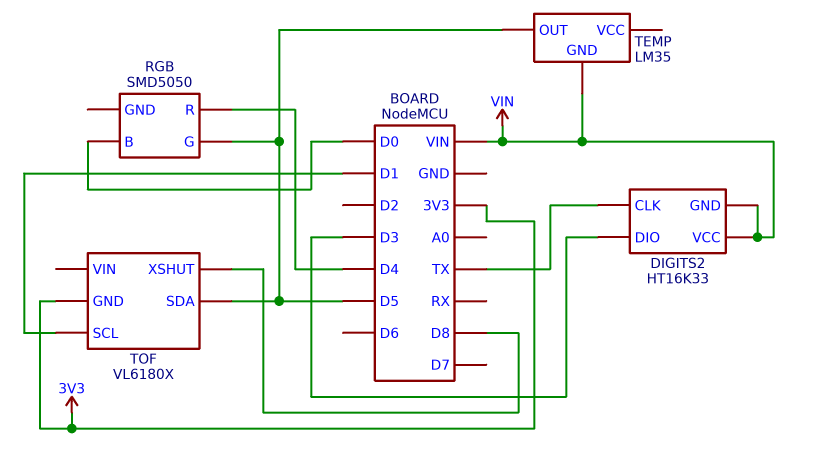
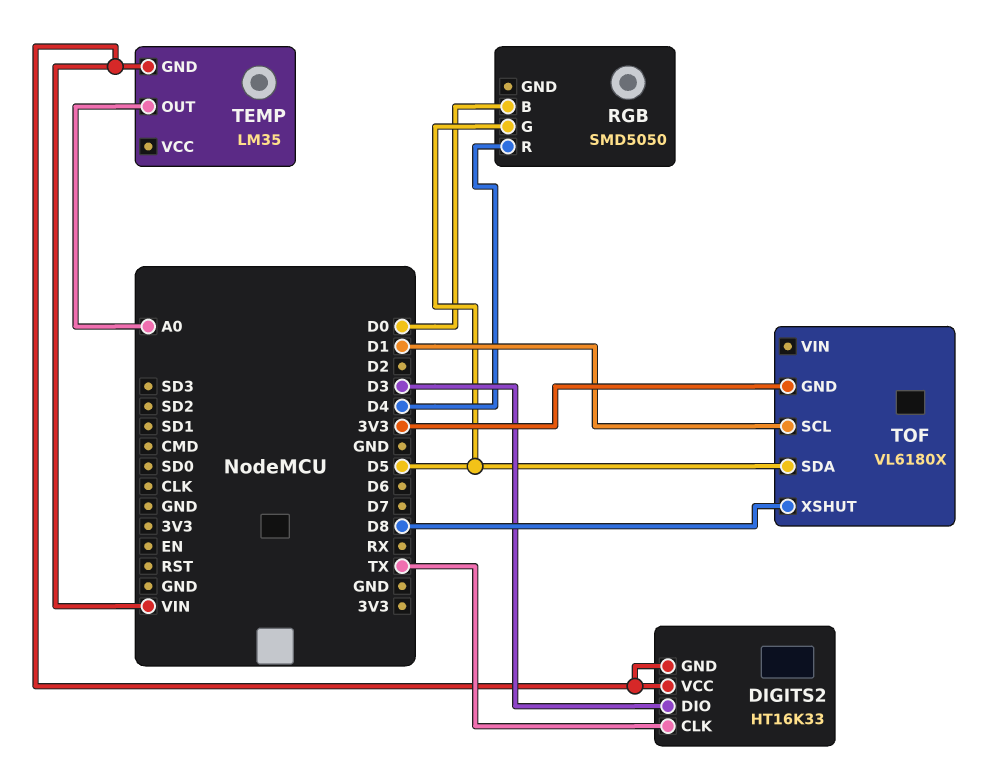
TEMP pin OUT: D5 -> A0

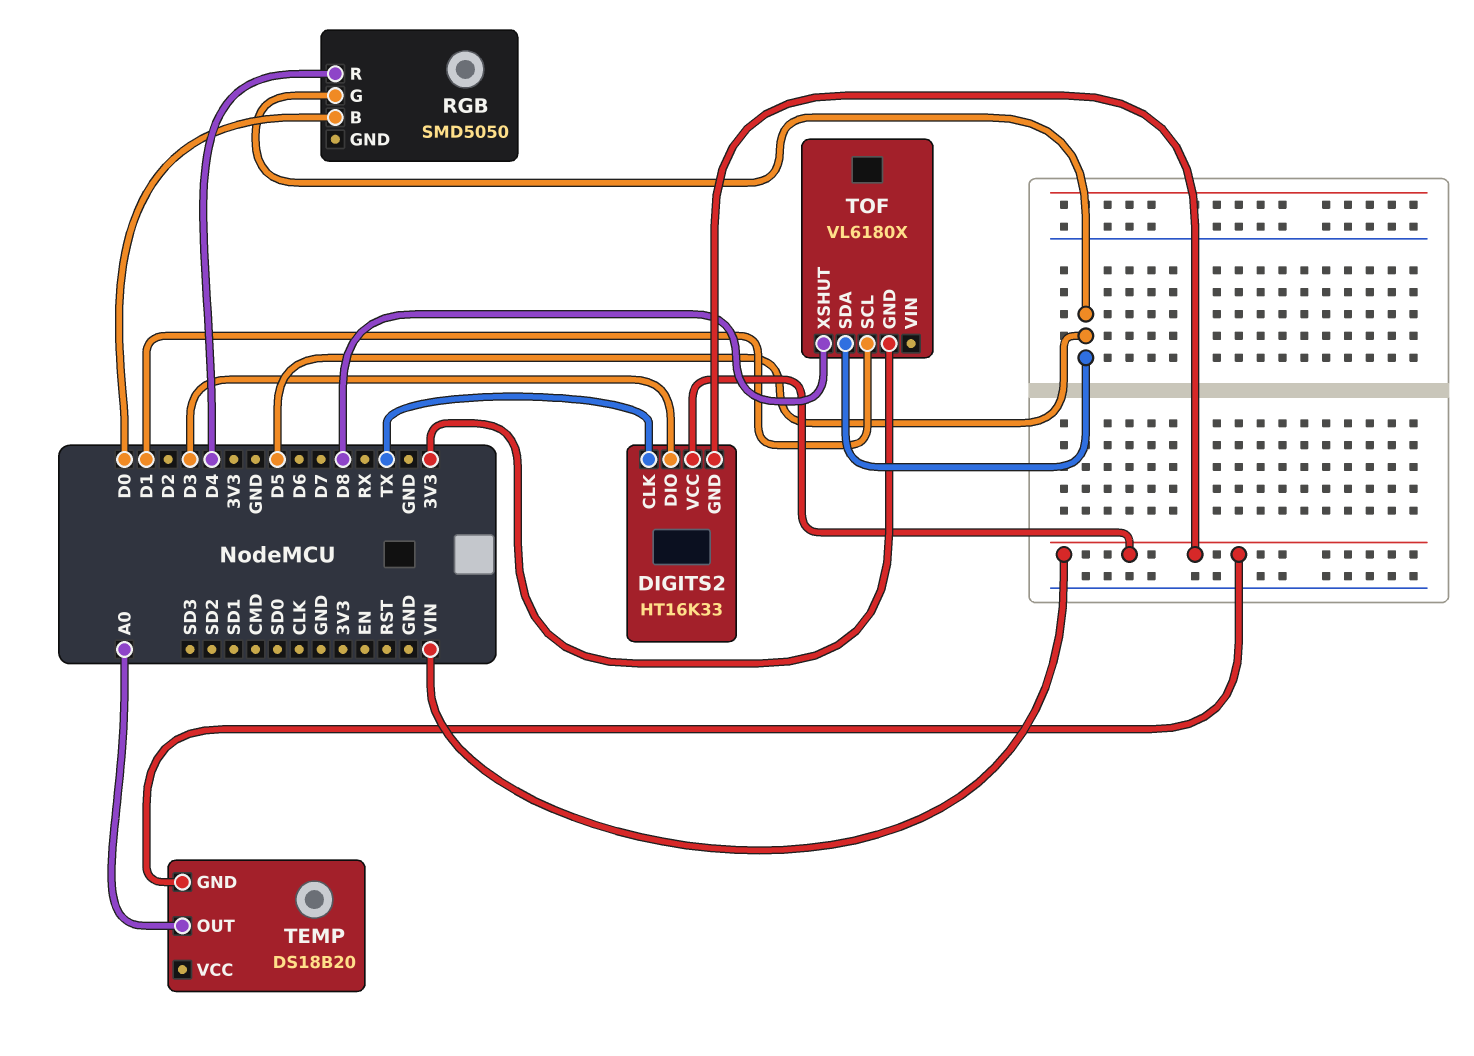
TEMP: LM35 -> DS18B20

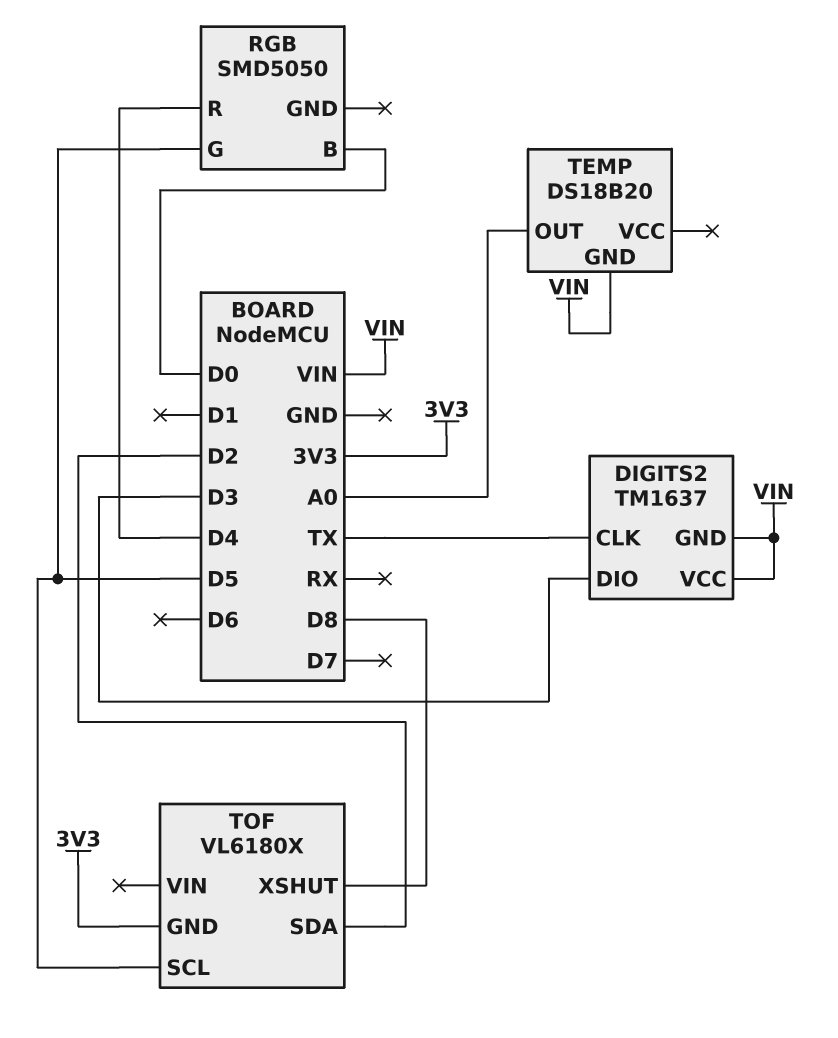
DIGITS2: HT16K33 -> TM1637
TOF pin SCL: D1 -> D5
TOF pin SDA: D5 -> D2

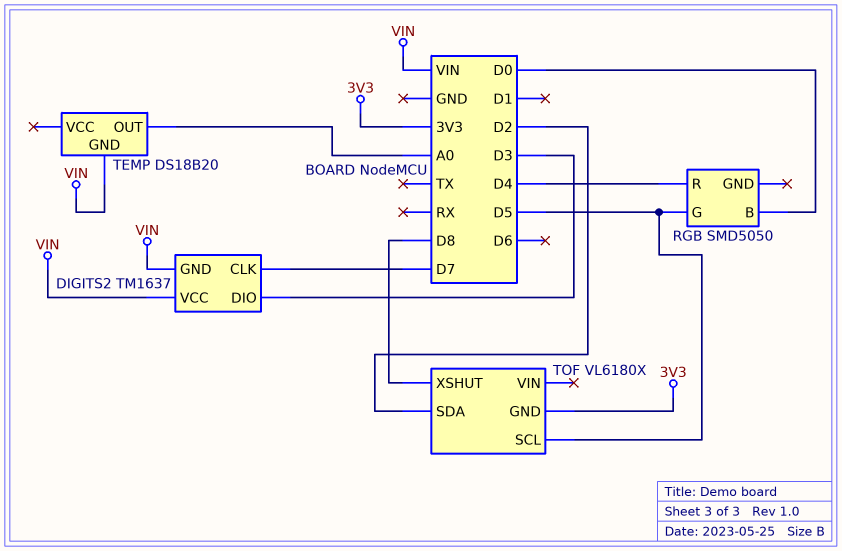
DIGITS2 pin CLK: TX -> D7

